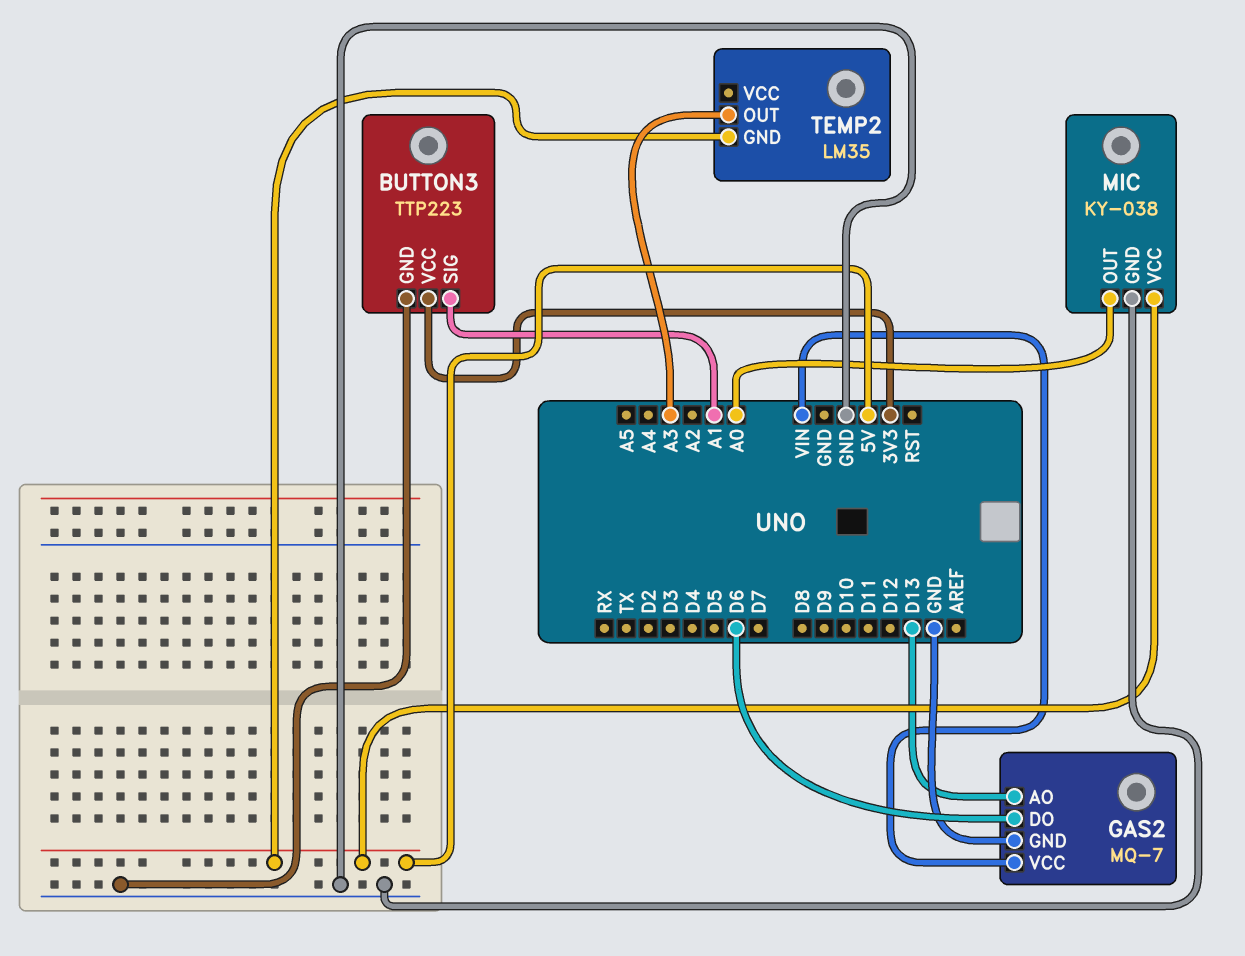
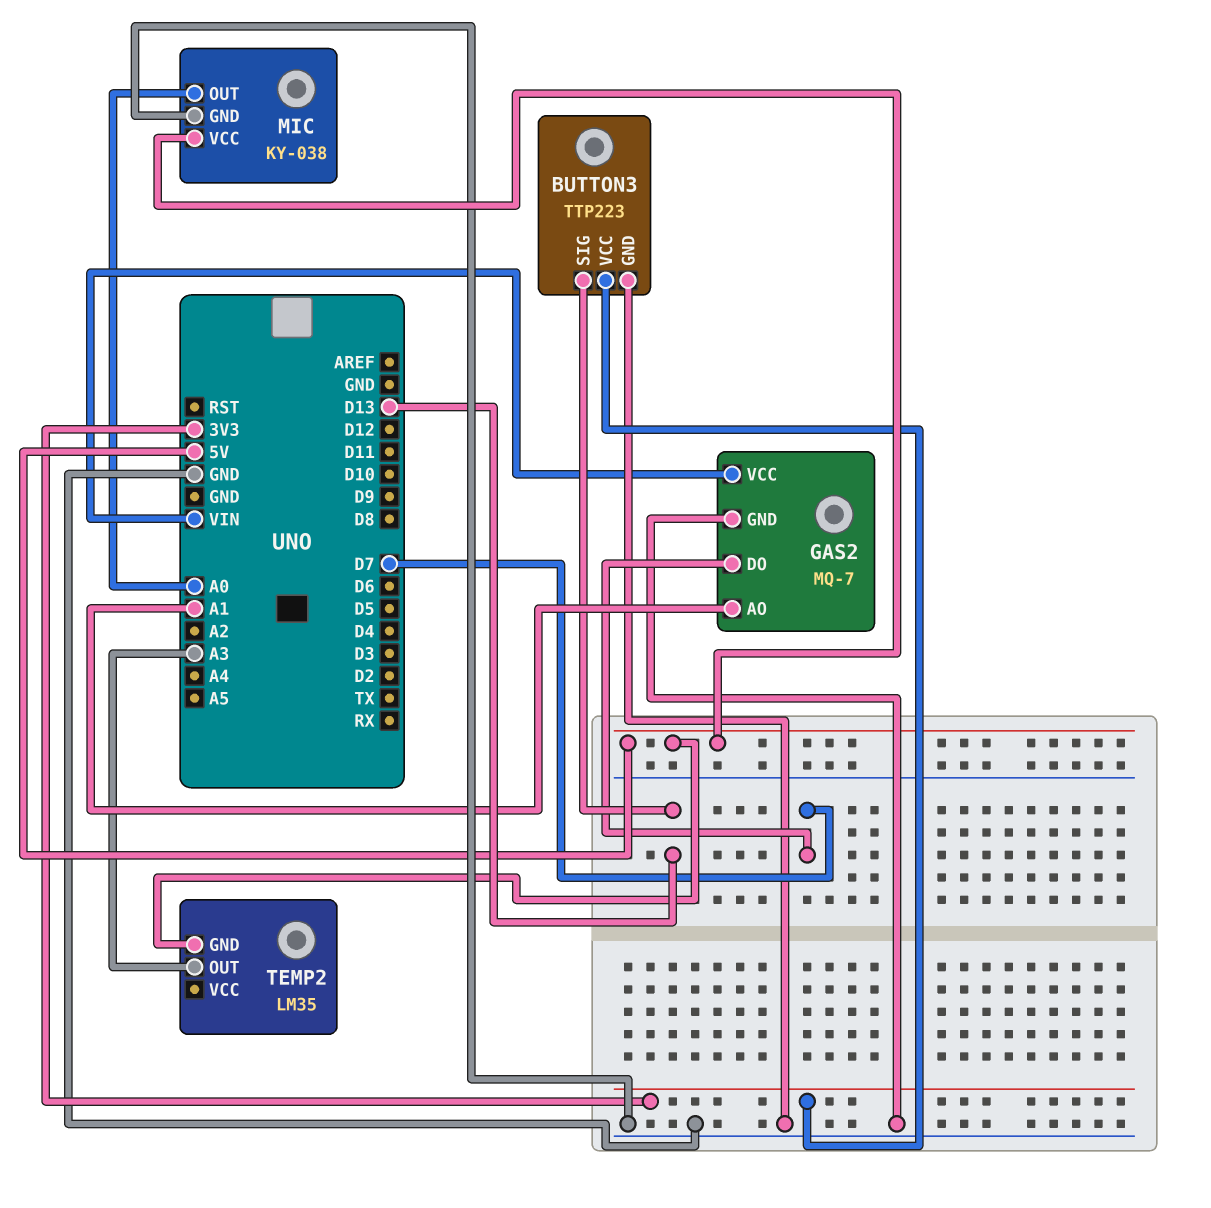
BUTTON3 pin SIG: A1 -> D13
GAS2 pin AO: D13 -> A1
GAS2 pin DO: D6 -> D7

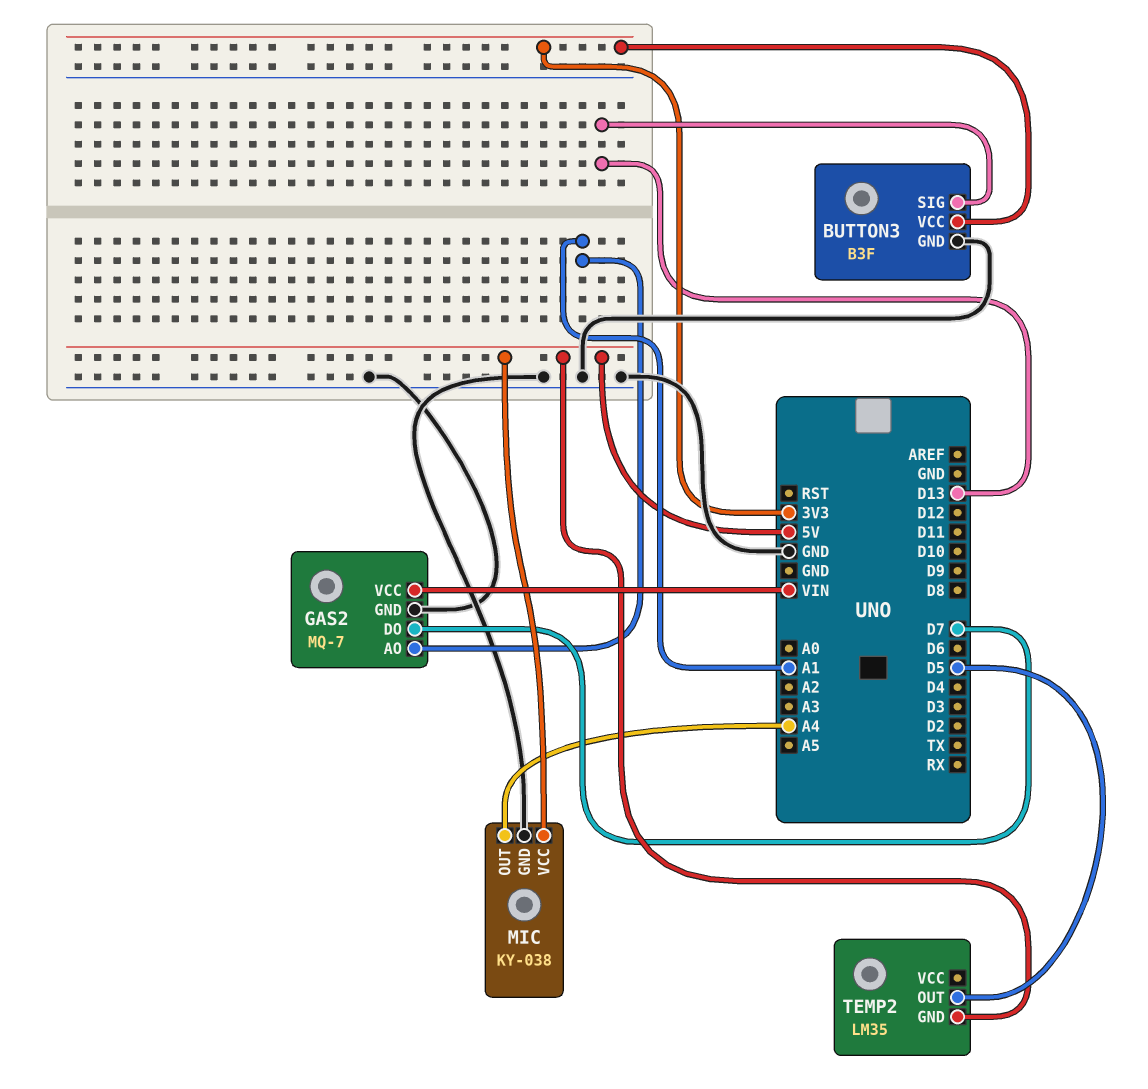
BUTTON3: TTP223 -> B3F
MIC pin OUT: A0 -> A4
TEMP2 pin OUT: A3 -> D5

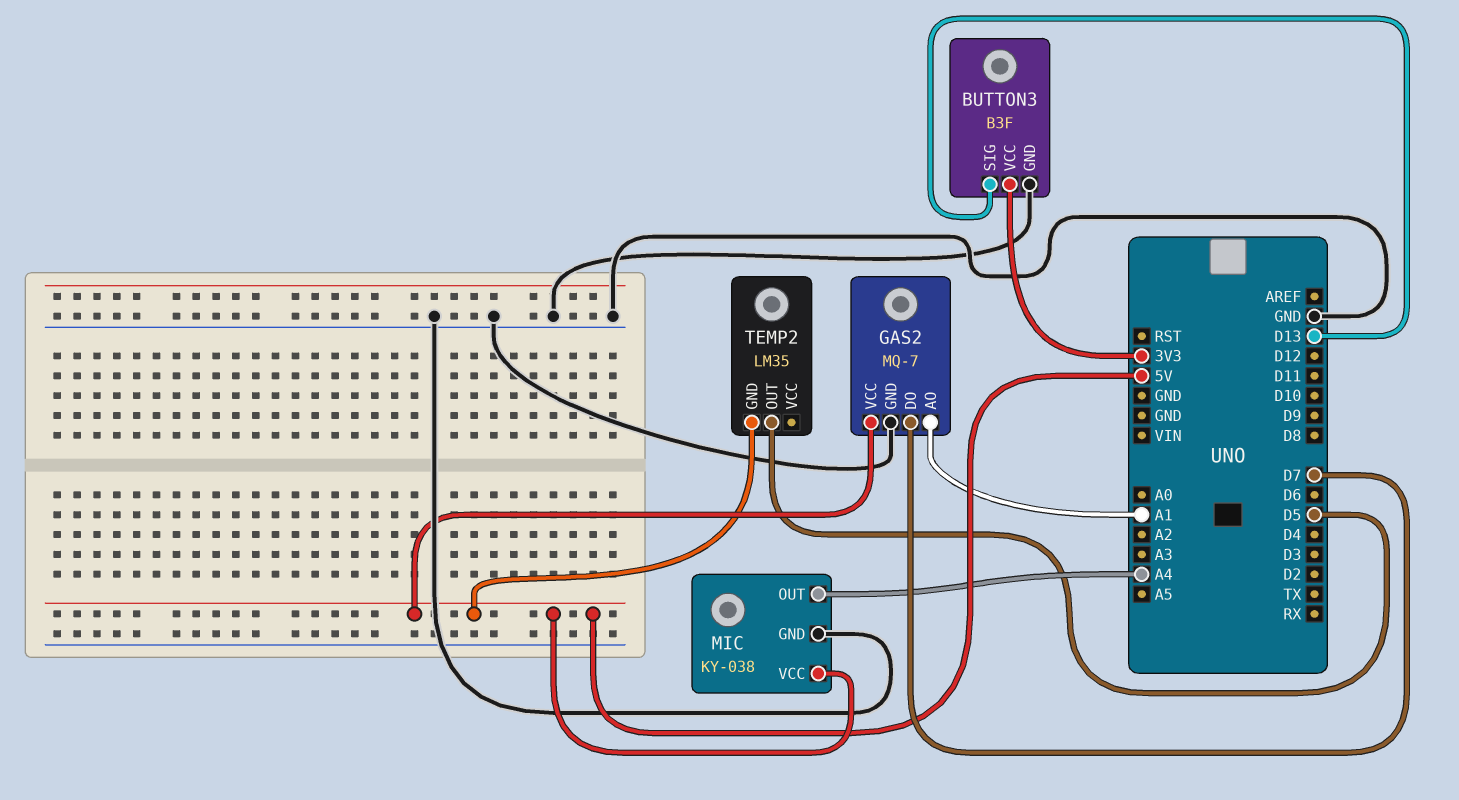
GAS2 pin VCC: VIN -> 5V

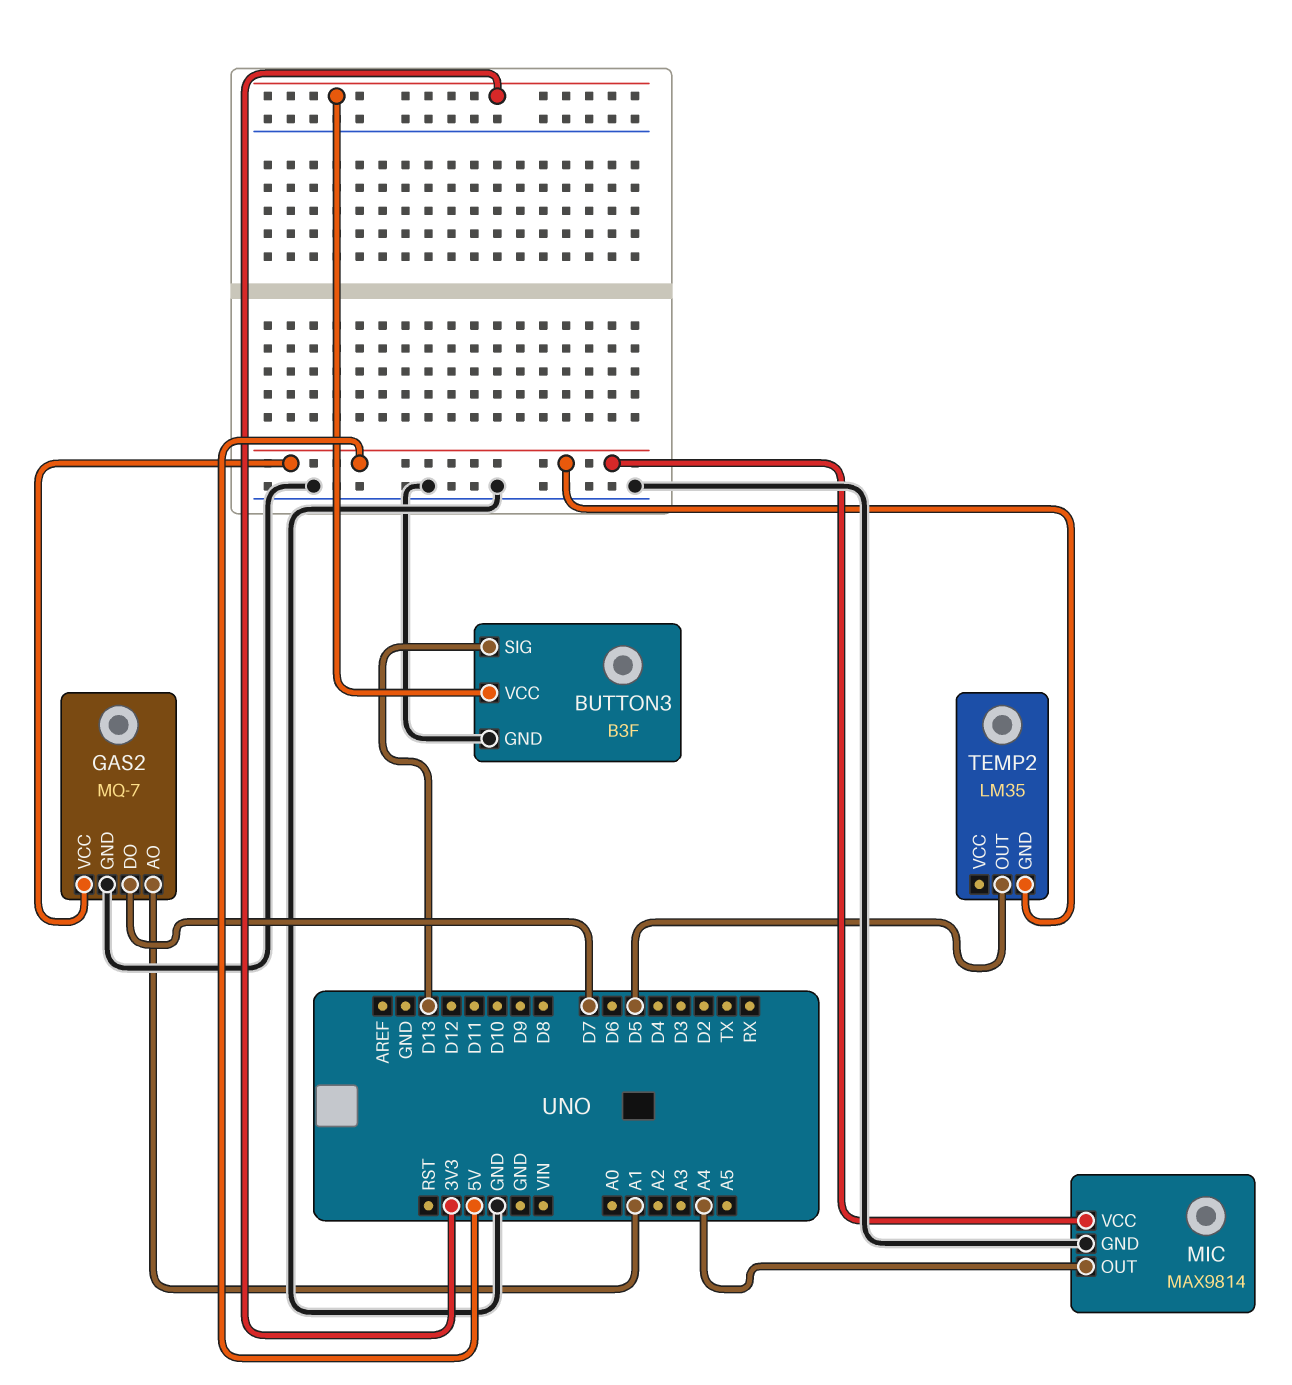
MIC: KY-038 -> MAX9814

